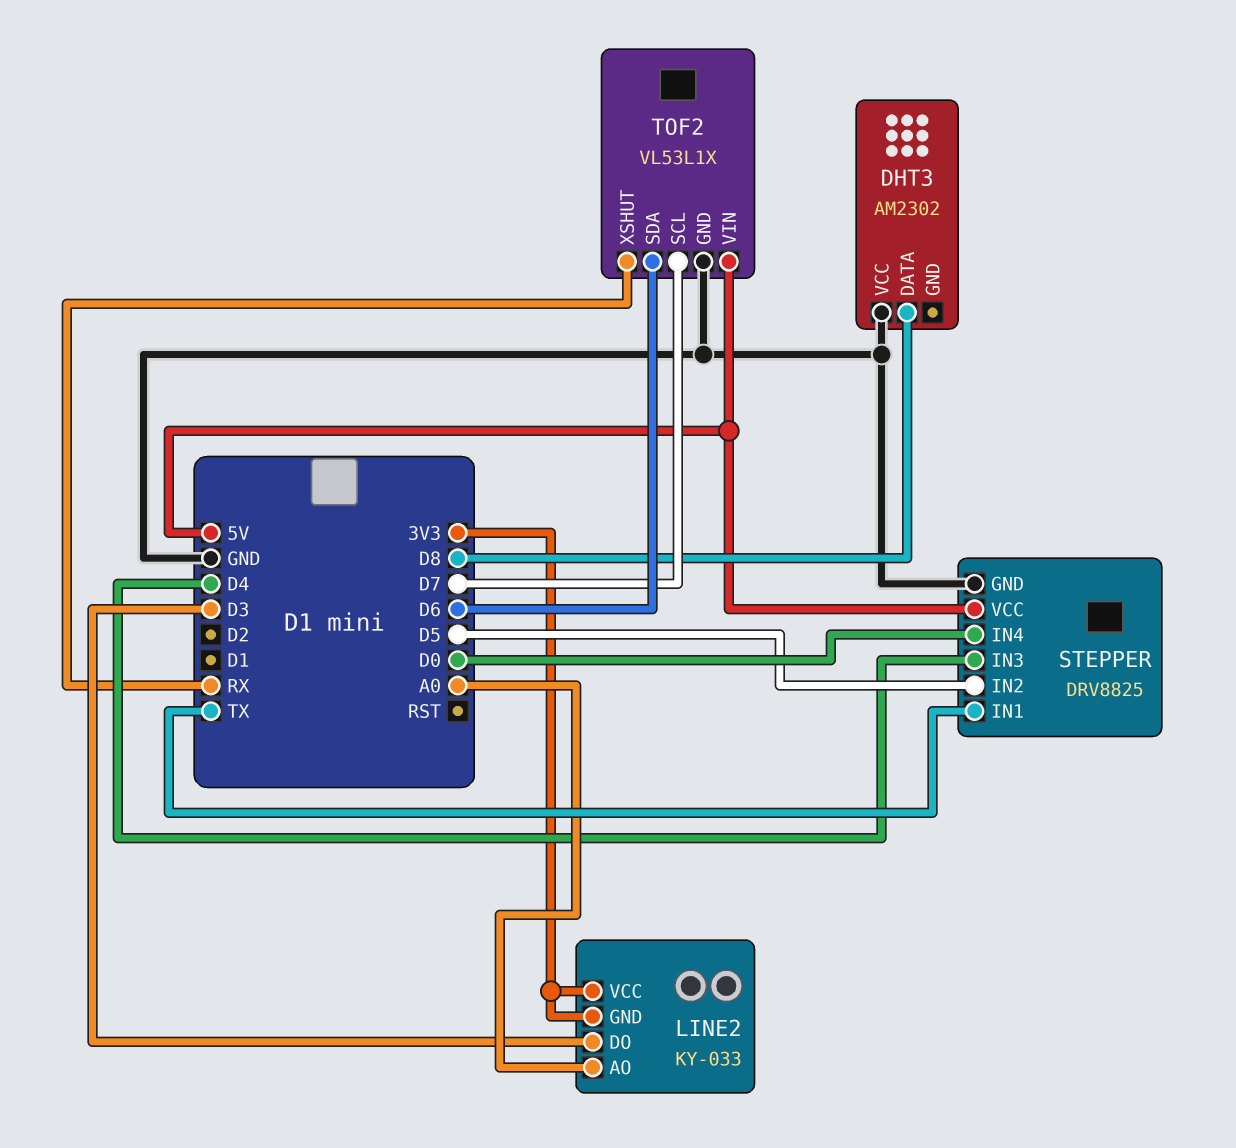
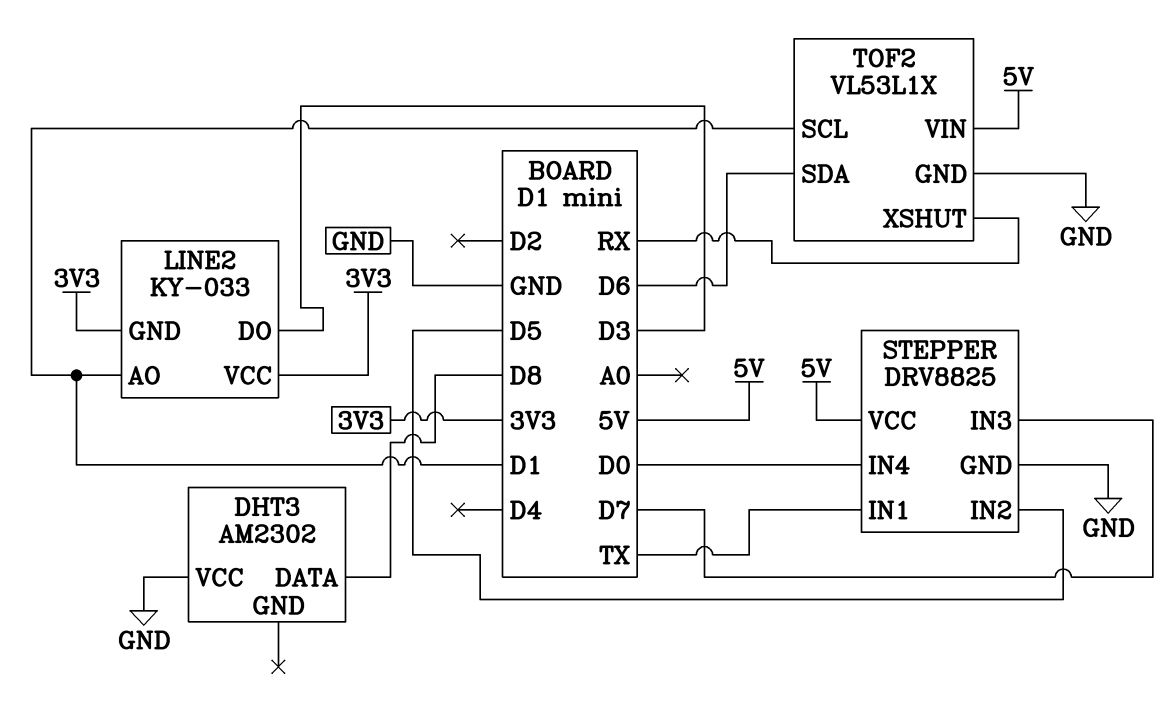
LINE2 pin AO: A0 -> D1
STEPPER pin IN3: D4 -> D7
TOF2 pin SCL: D7 -> D1

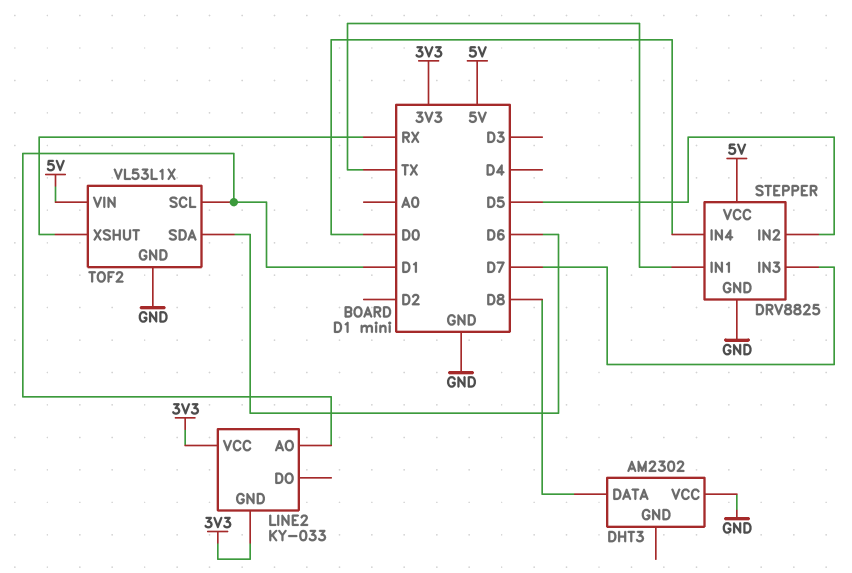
LINE2 pin DO: D3 -> none

